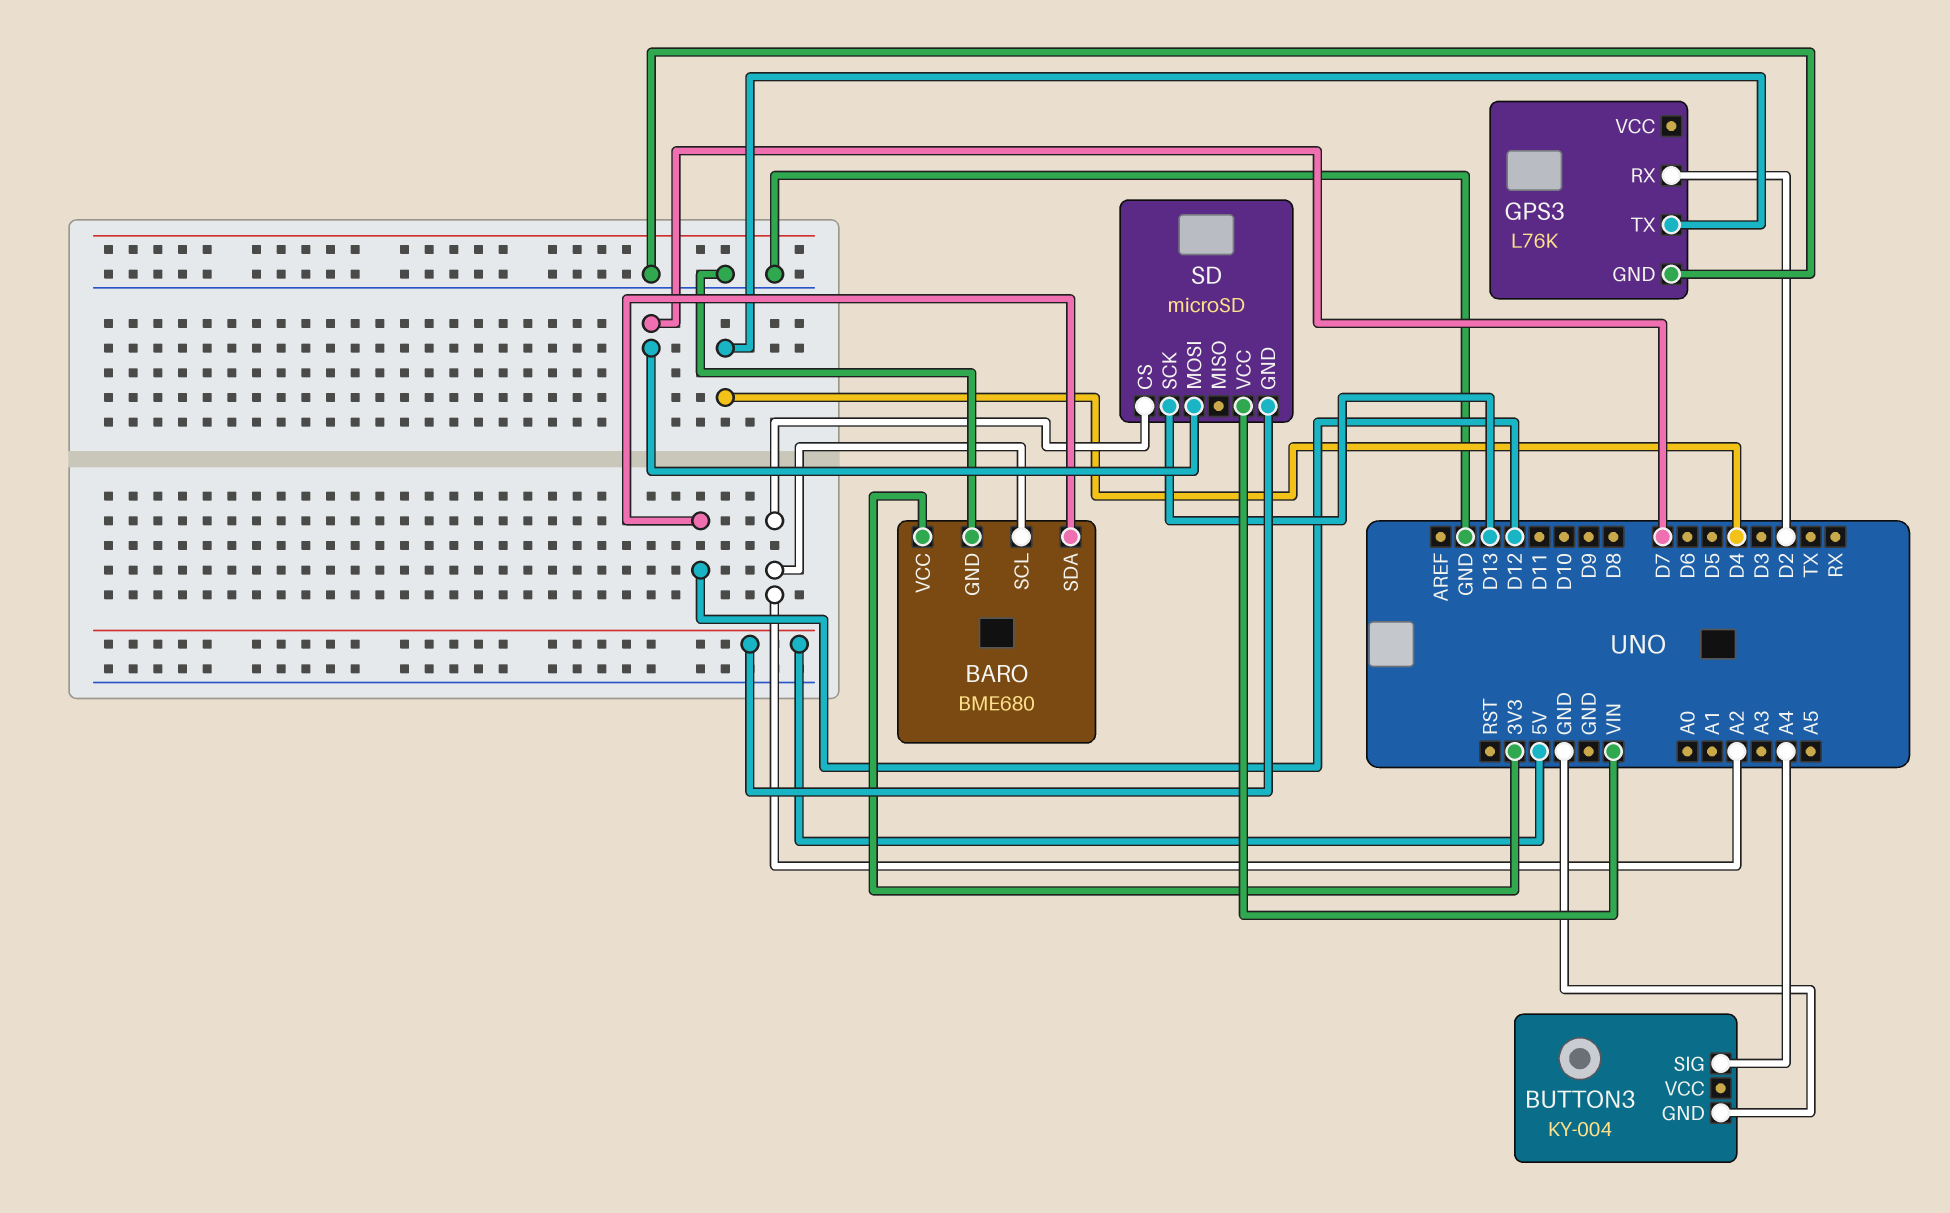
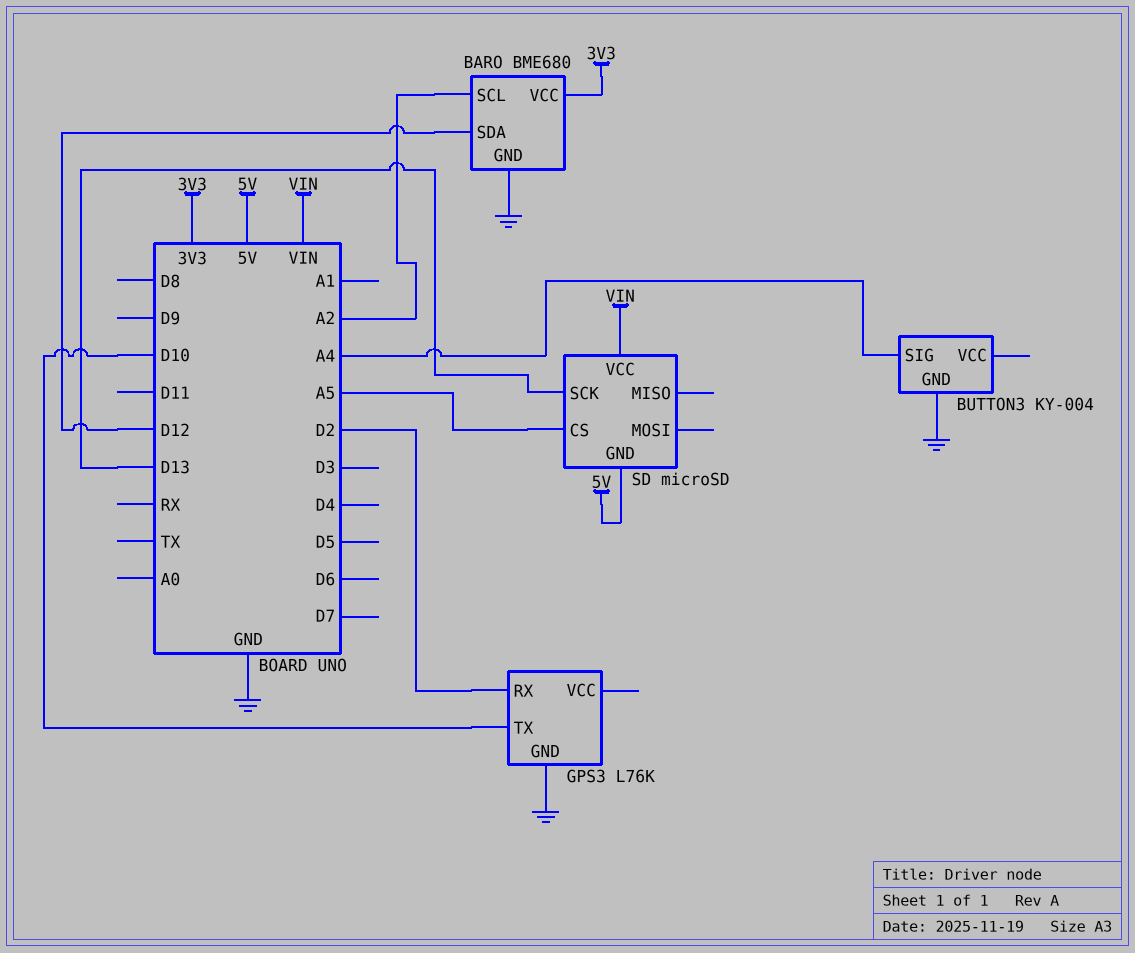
GPS3 pin TX: D4 -> D10
SD pin CS: A2 -> A5
SD pin MOSI: D7 -> none

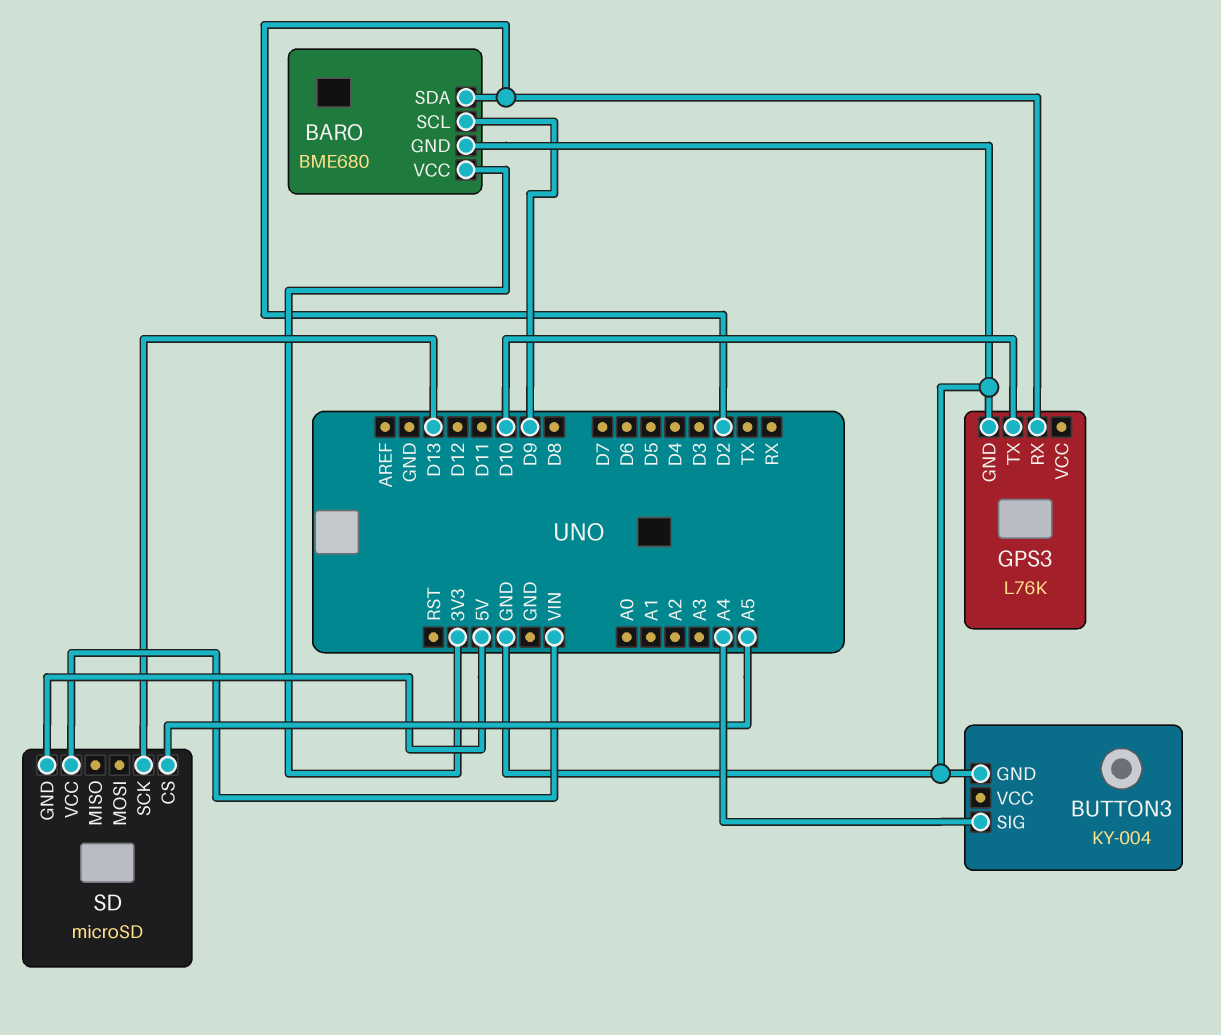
BARO pin SCL: A2 -> D9
BARO pin SDA: D12 -> D2

